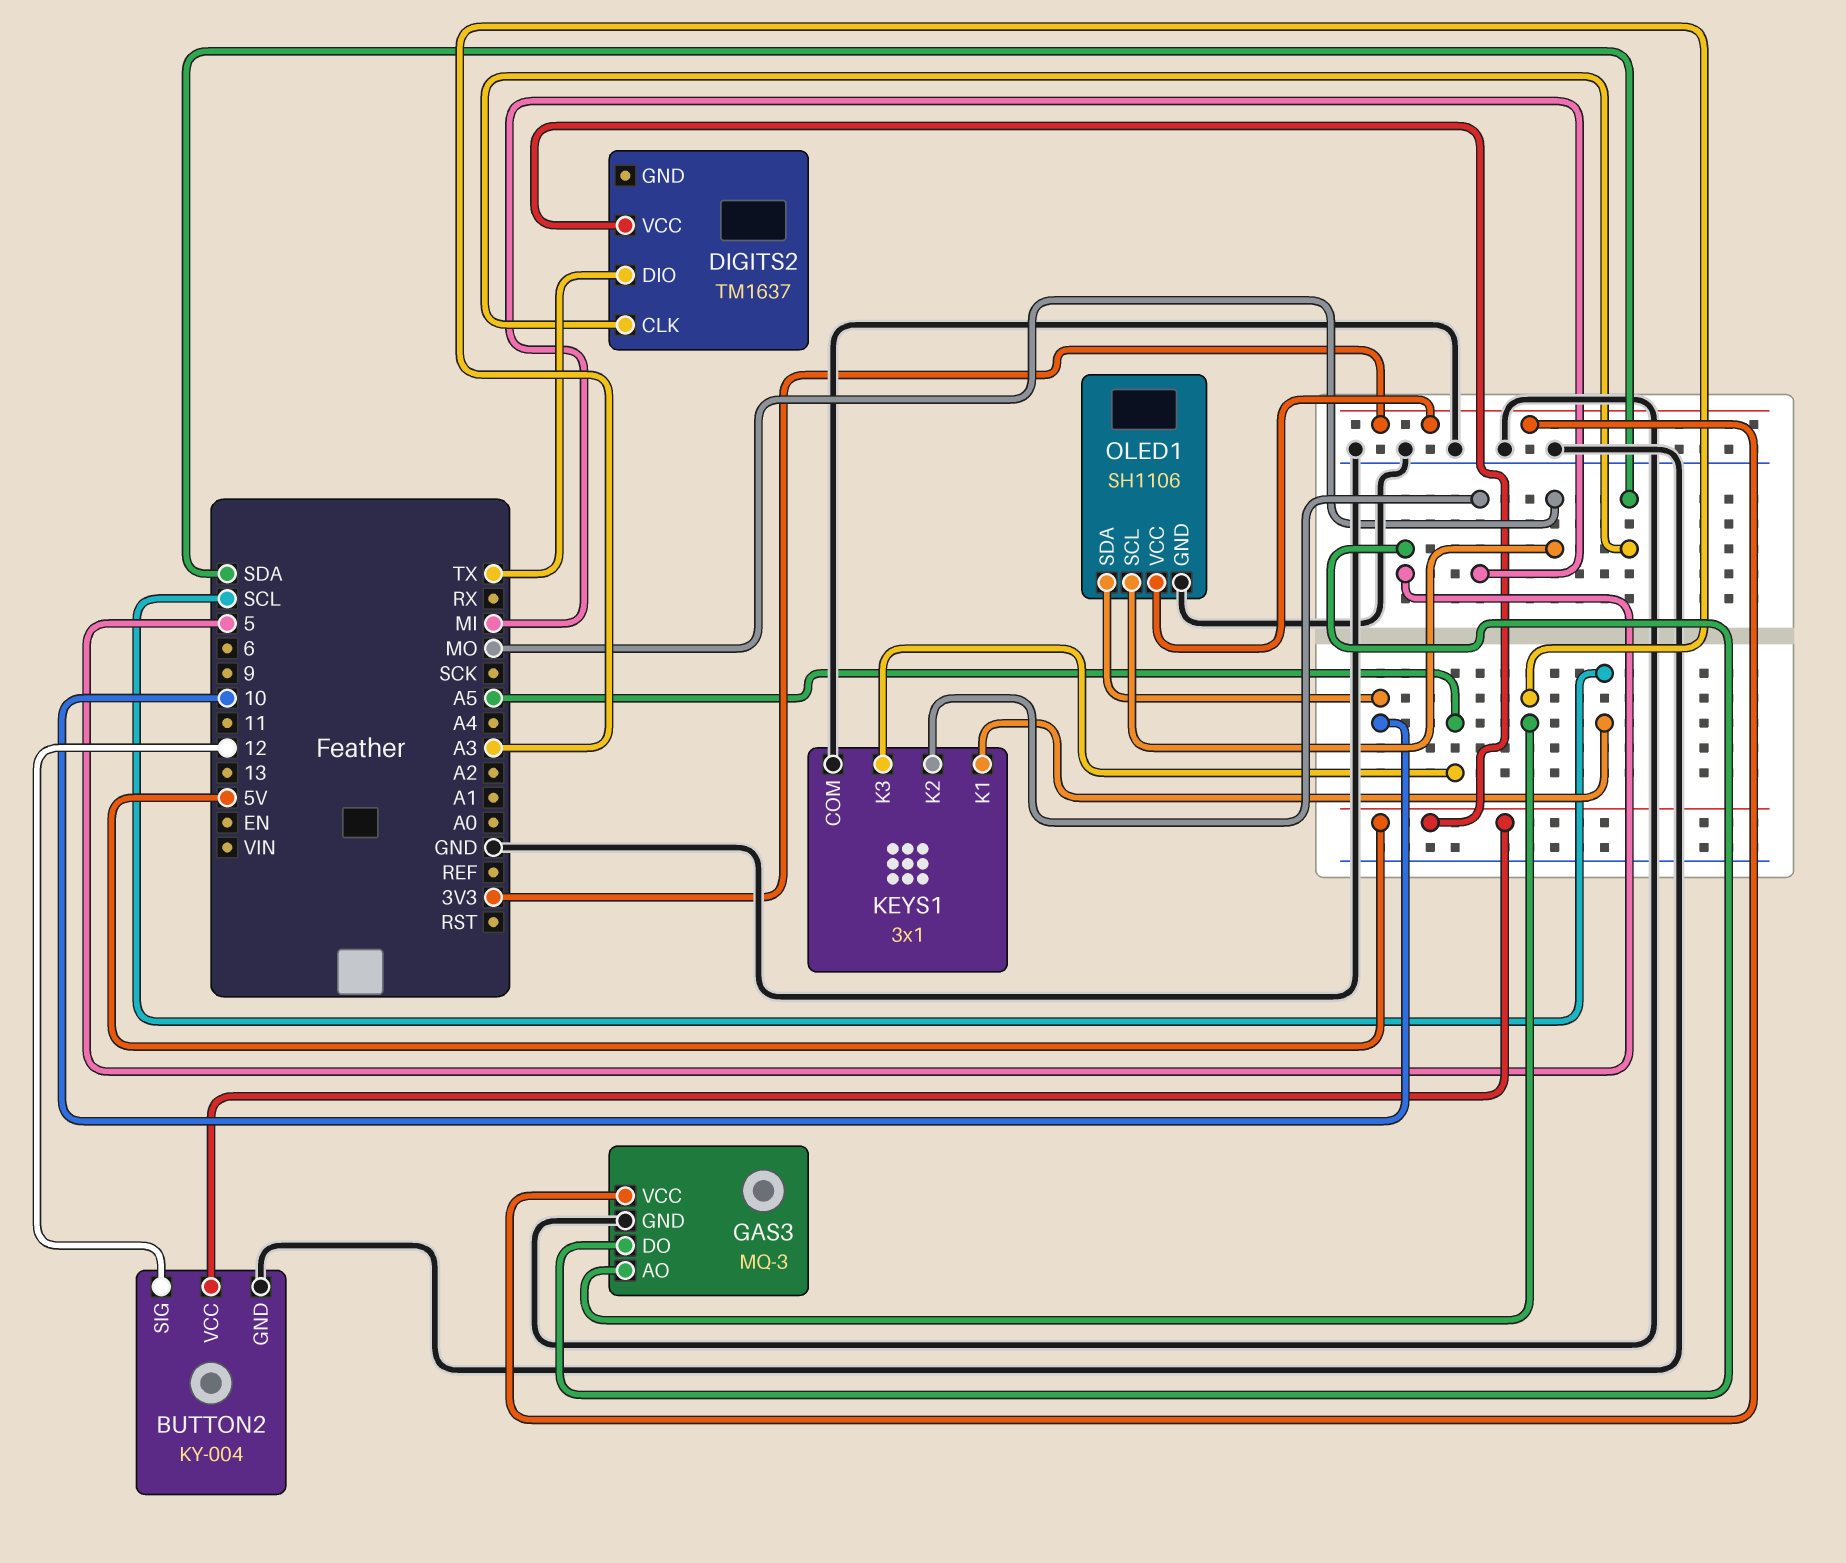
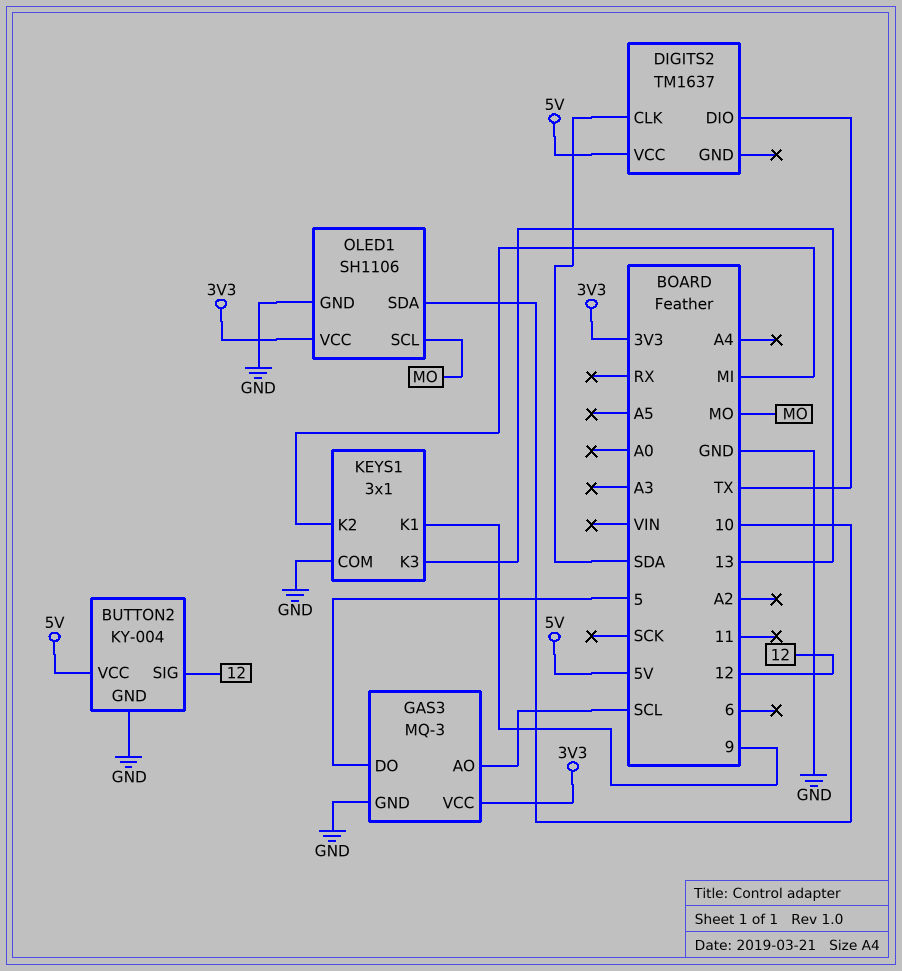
GAS3 pin AO: A3 -> SCL
KEYS1 pin K1: SCL -> 9
KEYS1 pin K3: A5 -> 13

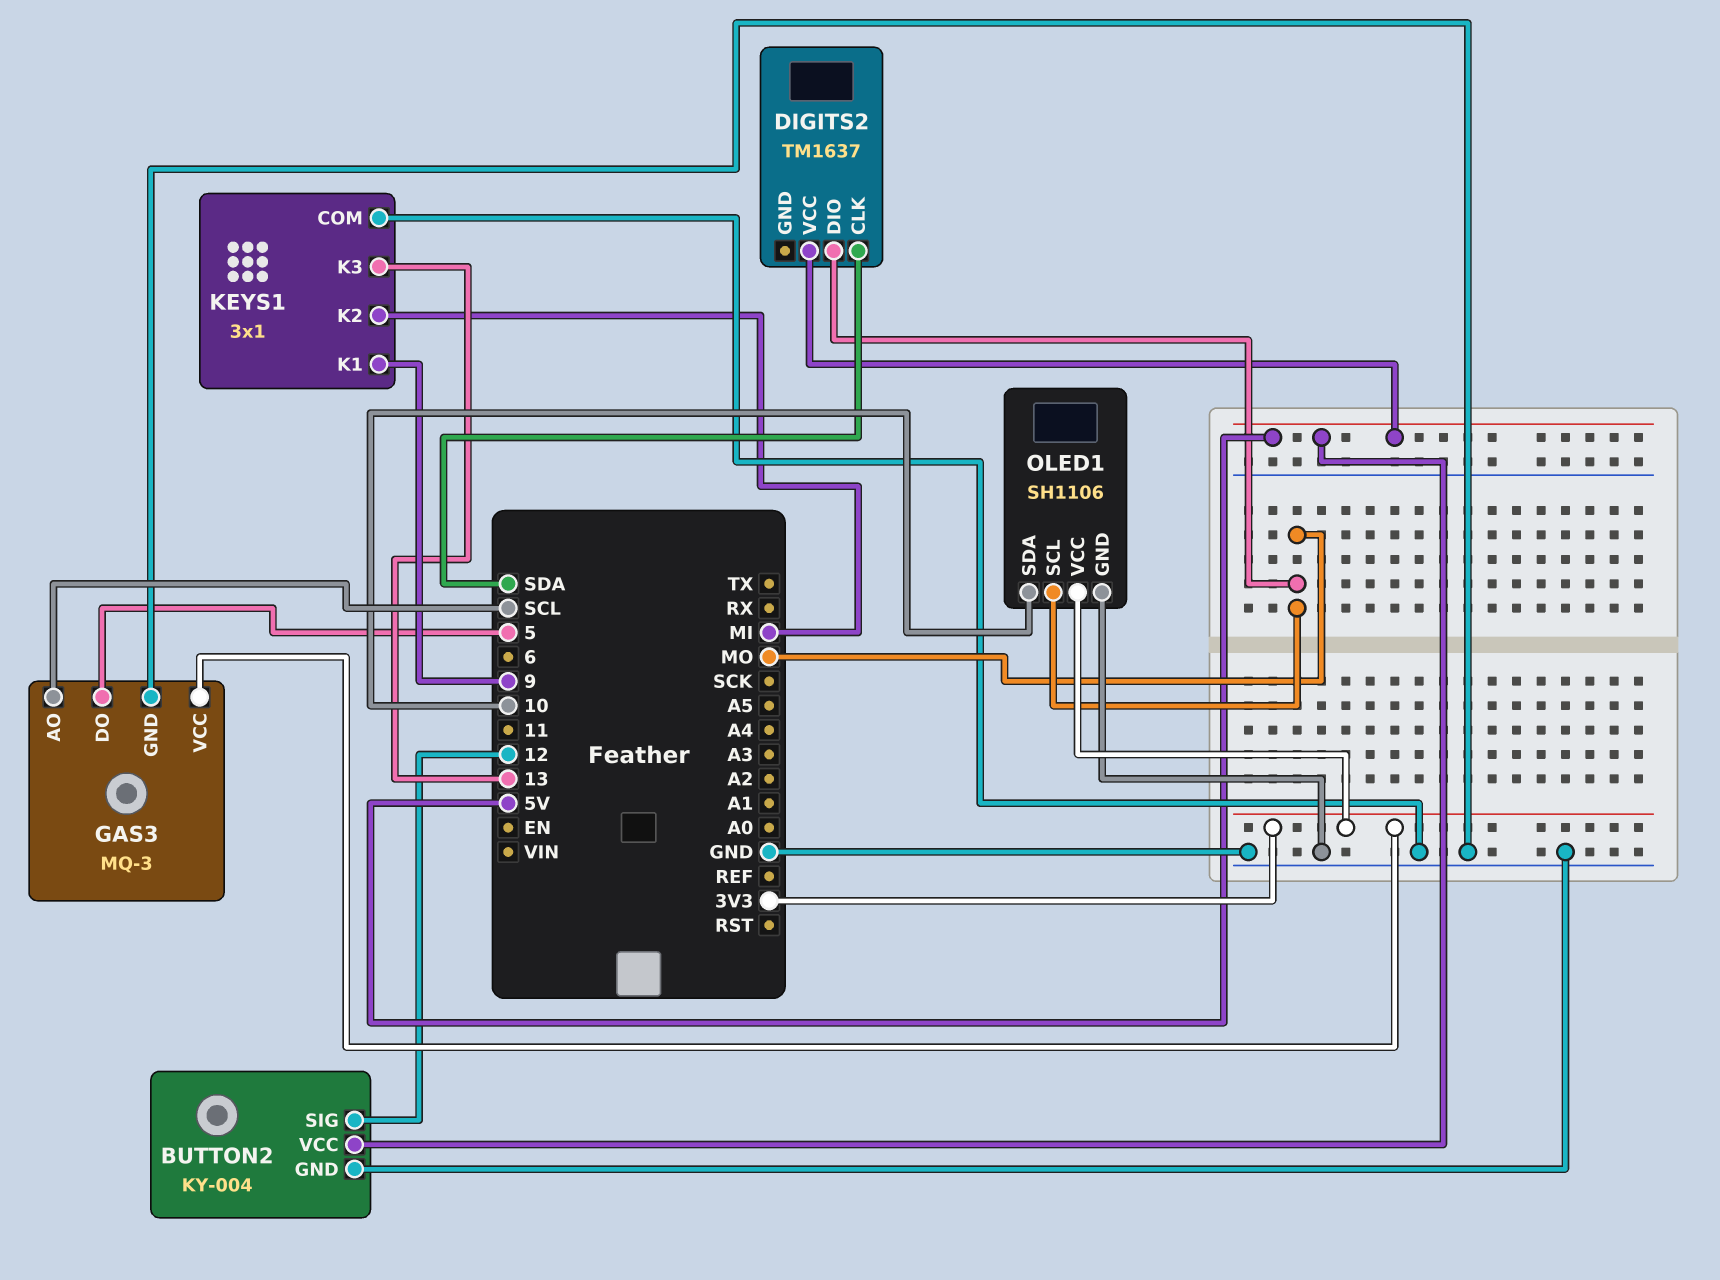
DIGITS2 pin DIO: TX -> MO

